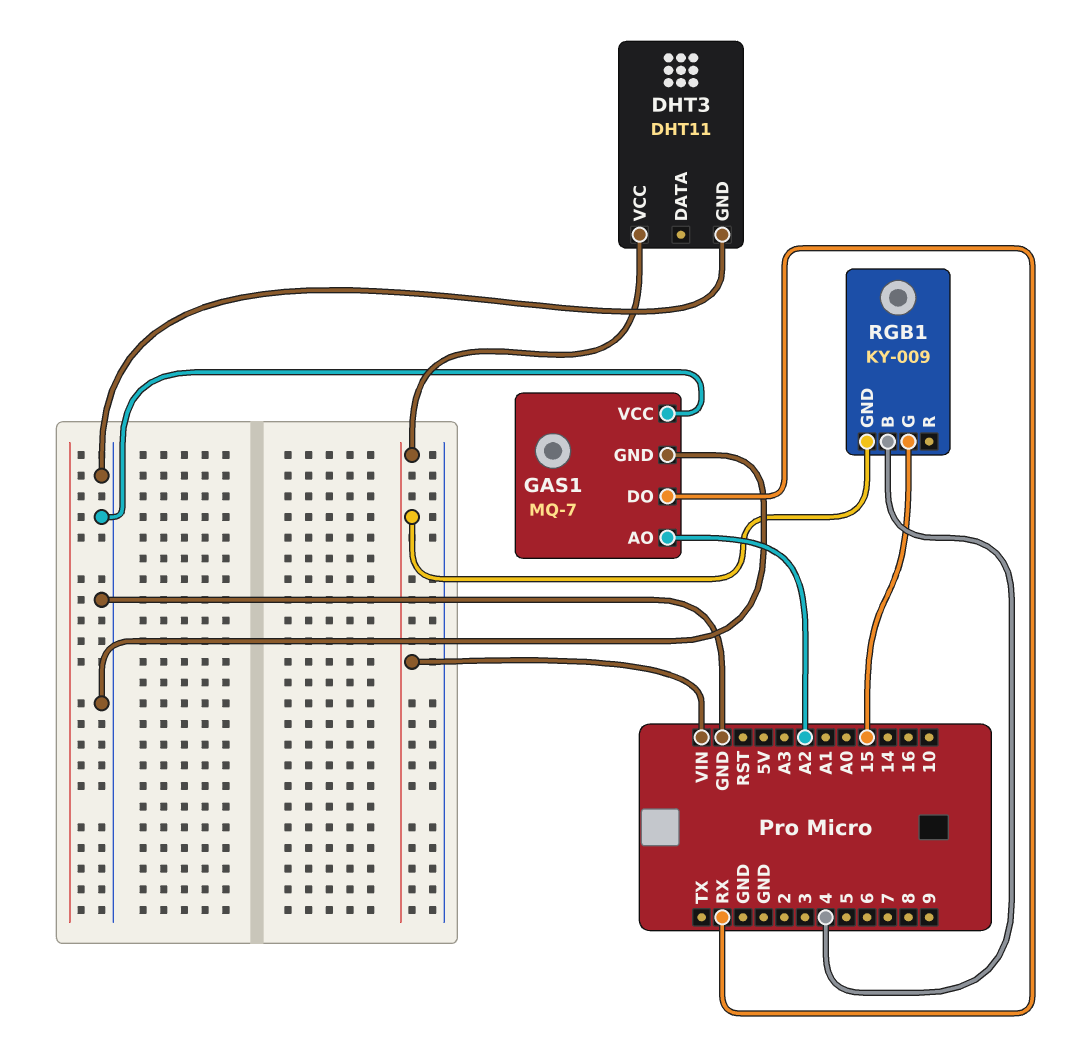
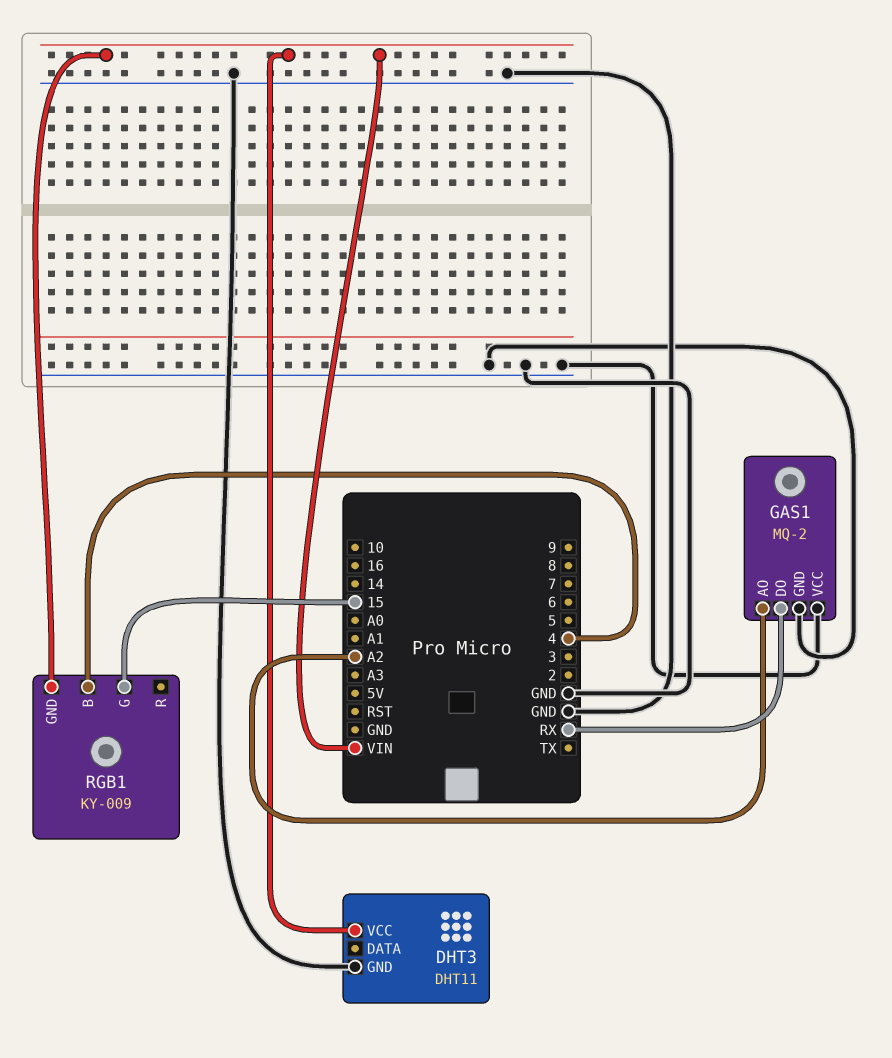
GAS1: MQ-7 -> MQ-2

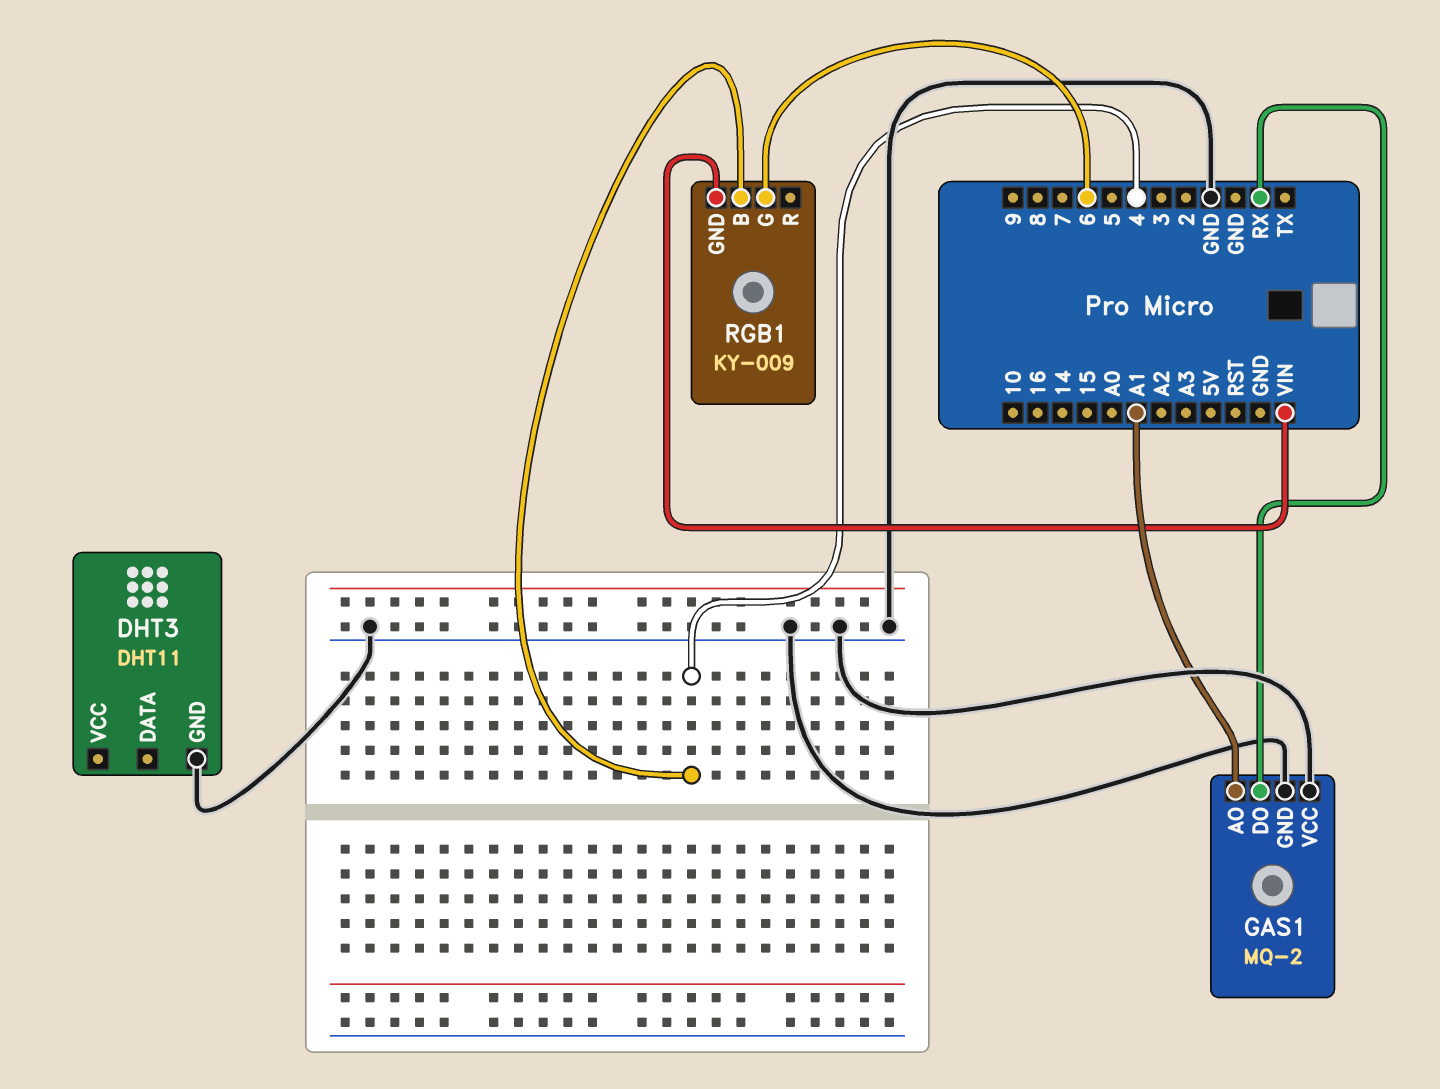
DHT3 pin VCC: VIN -> none
GAS1 pin AO: A2 -> A1
RGB1 pin G: 15 -> 6

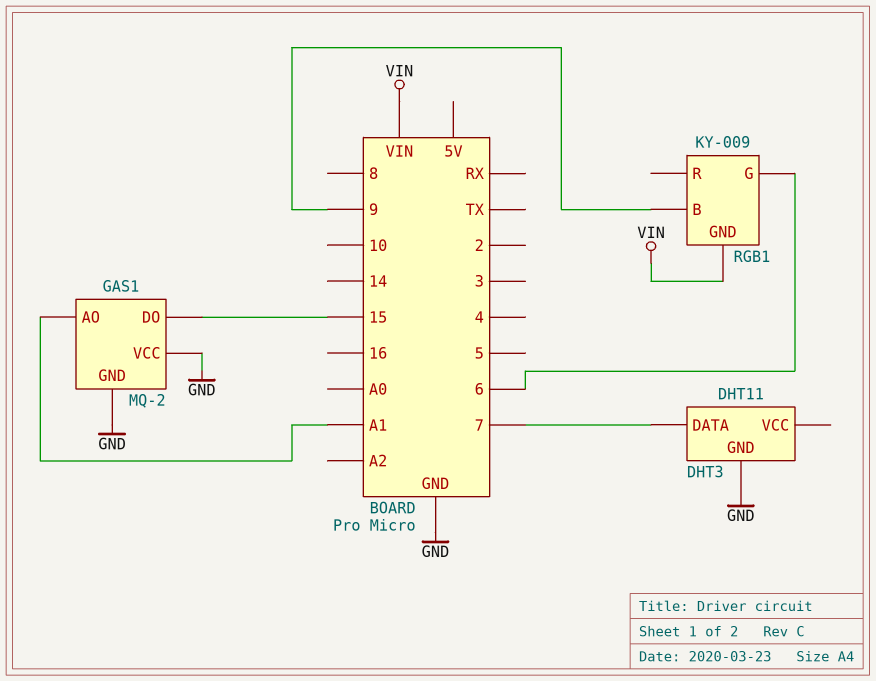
DHT3 pin DATA: none -> 7
GAS1 pin DO: RX -> 15
RGB1 pin B: 4 -> 9

